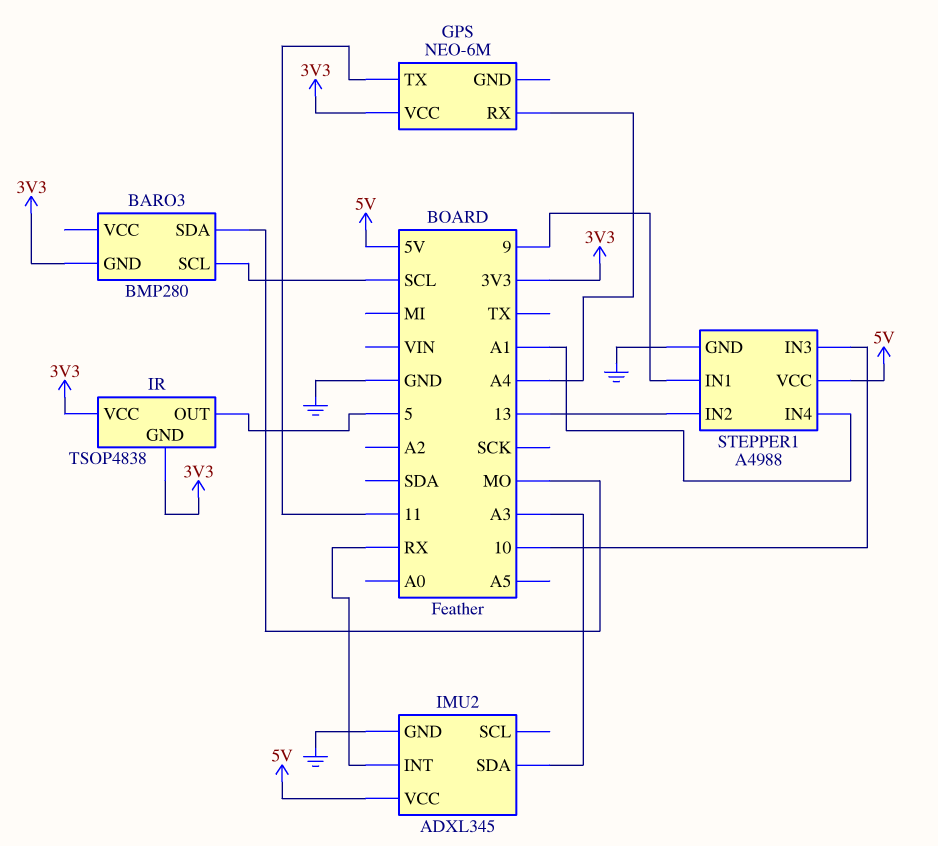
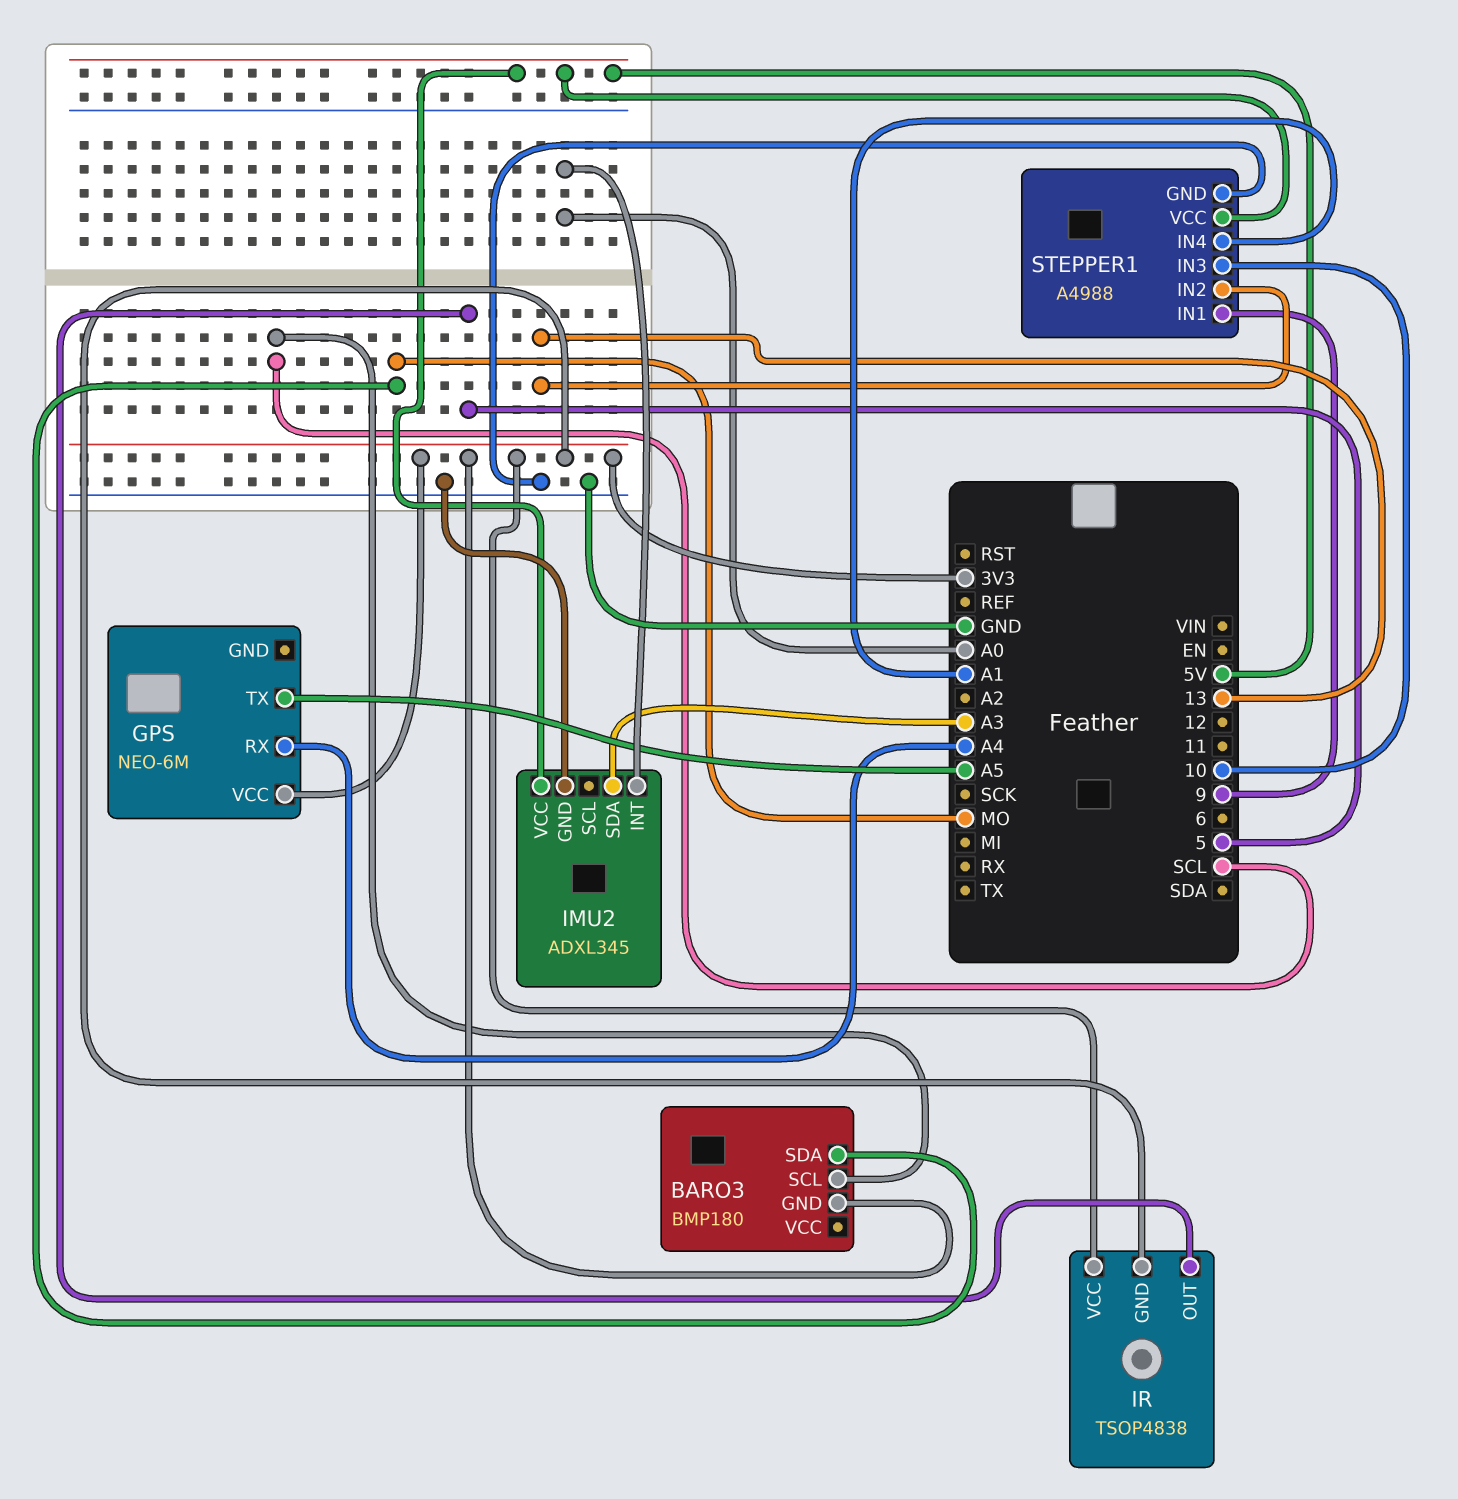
BARO3: BMP280 -> BMP180
GPS pin TX: 11 -> A5
IMU2 pin INT: RX -> A0

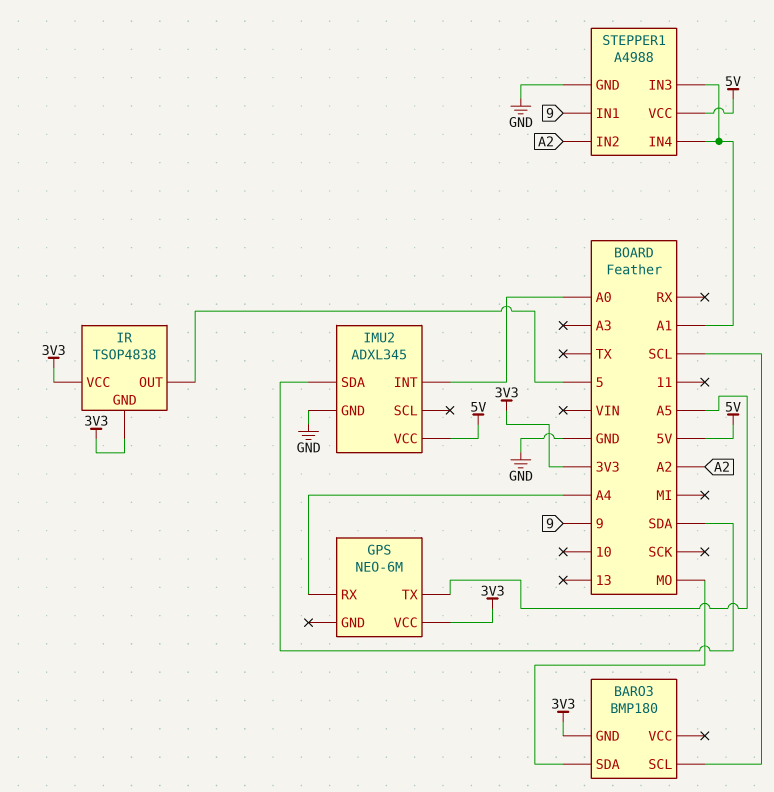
IMU2 pin SDA: A3 -> SDA
STEPPER1 pin IN2: 13 -> A2
STEPPER1 pin IN3: 10 -> A1

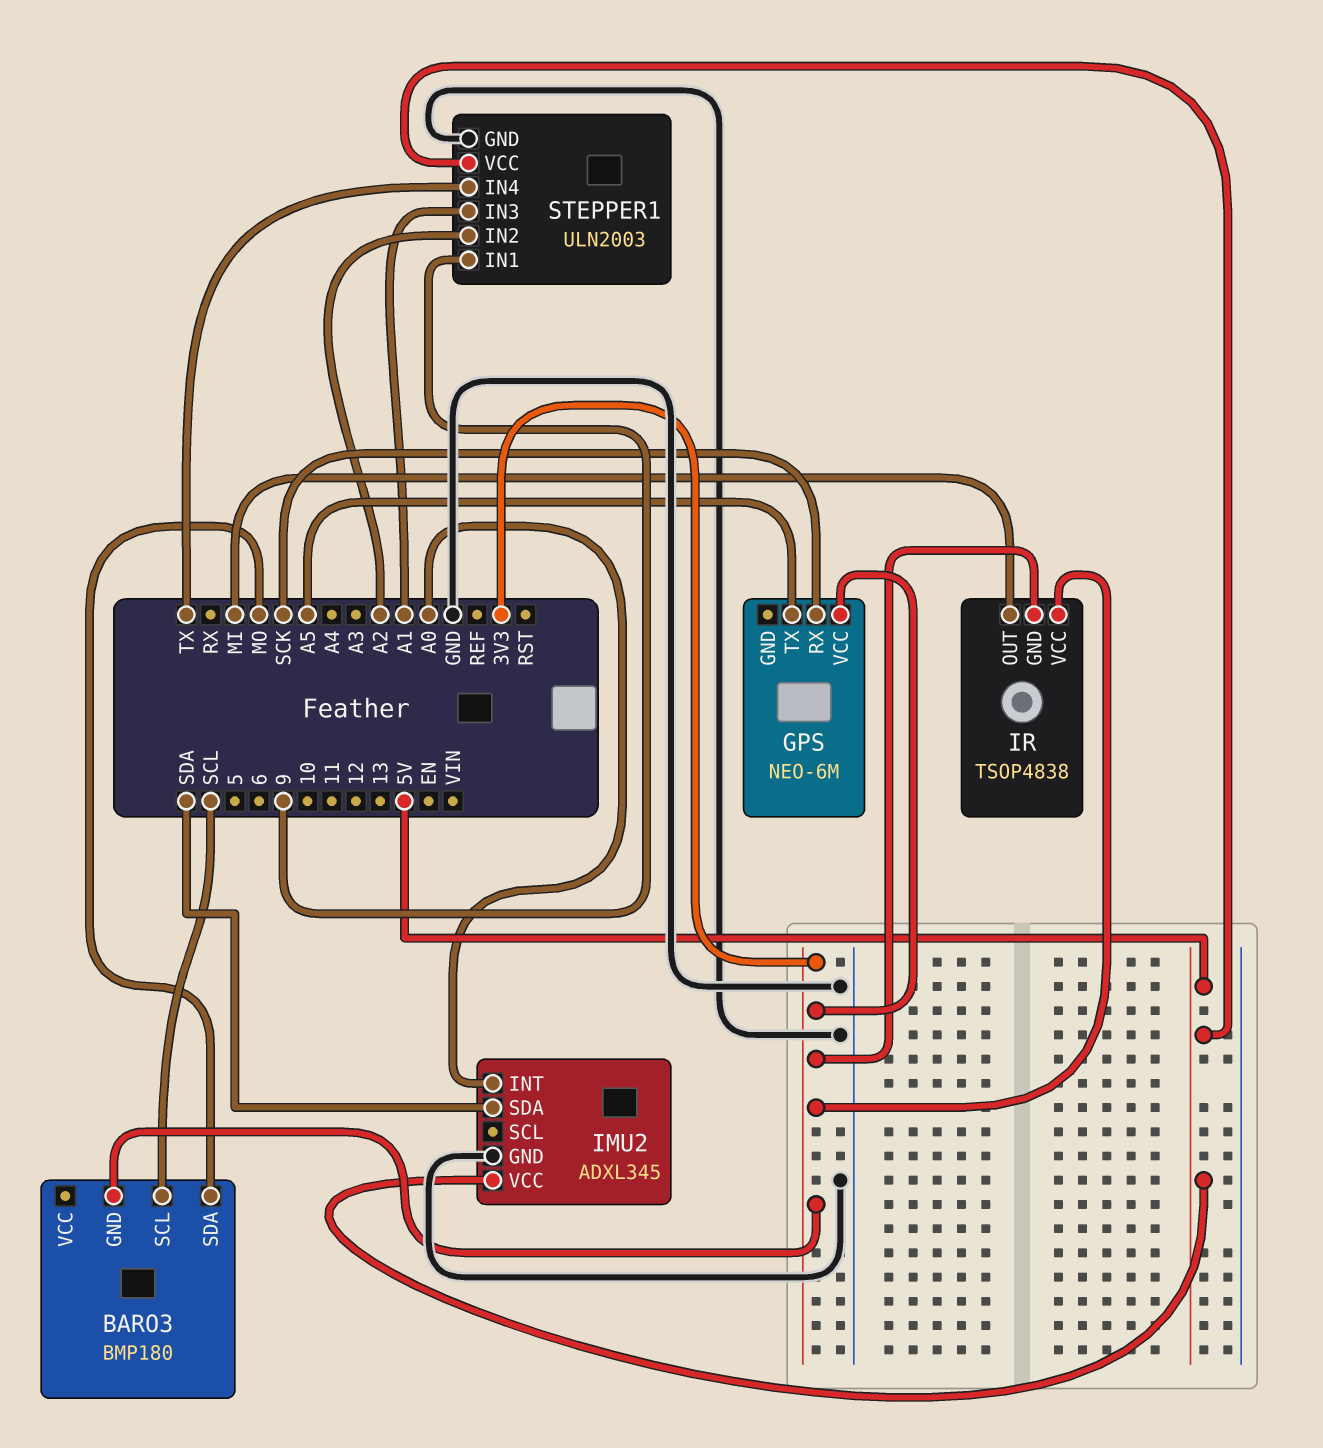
GPS pin RX: A4 -> SCK
IR pin OUT: 5 -> MI
STEPPER1: A4988 -> ULN2003
STEPPER1 pin IN4: A1 -> TX

